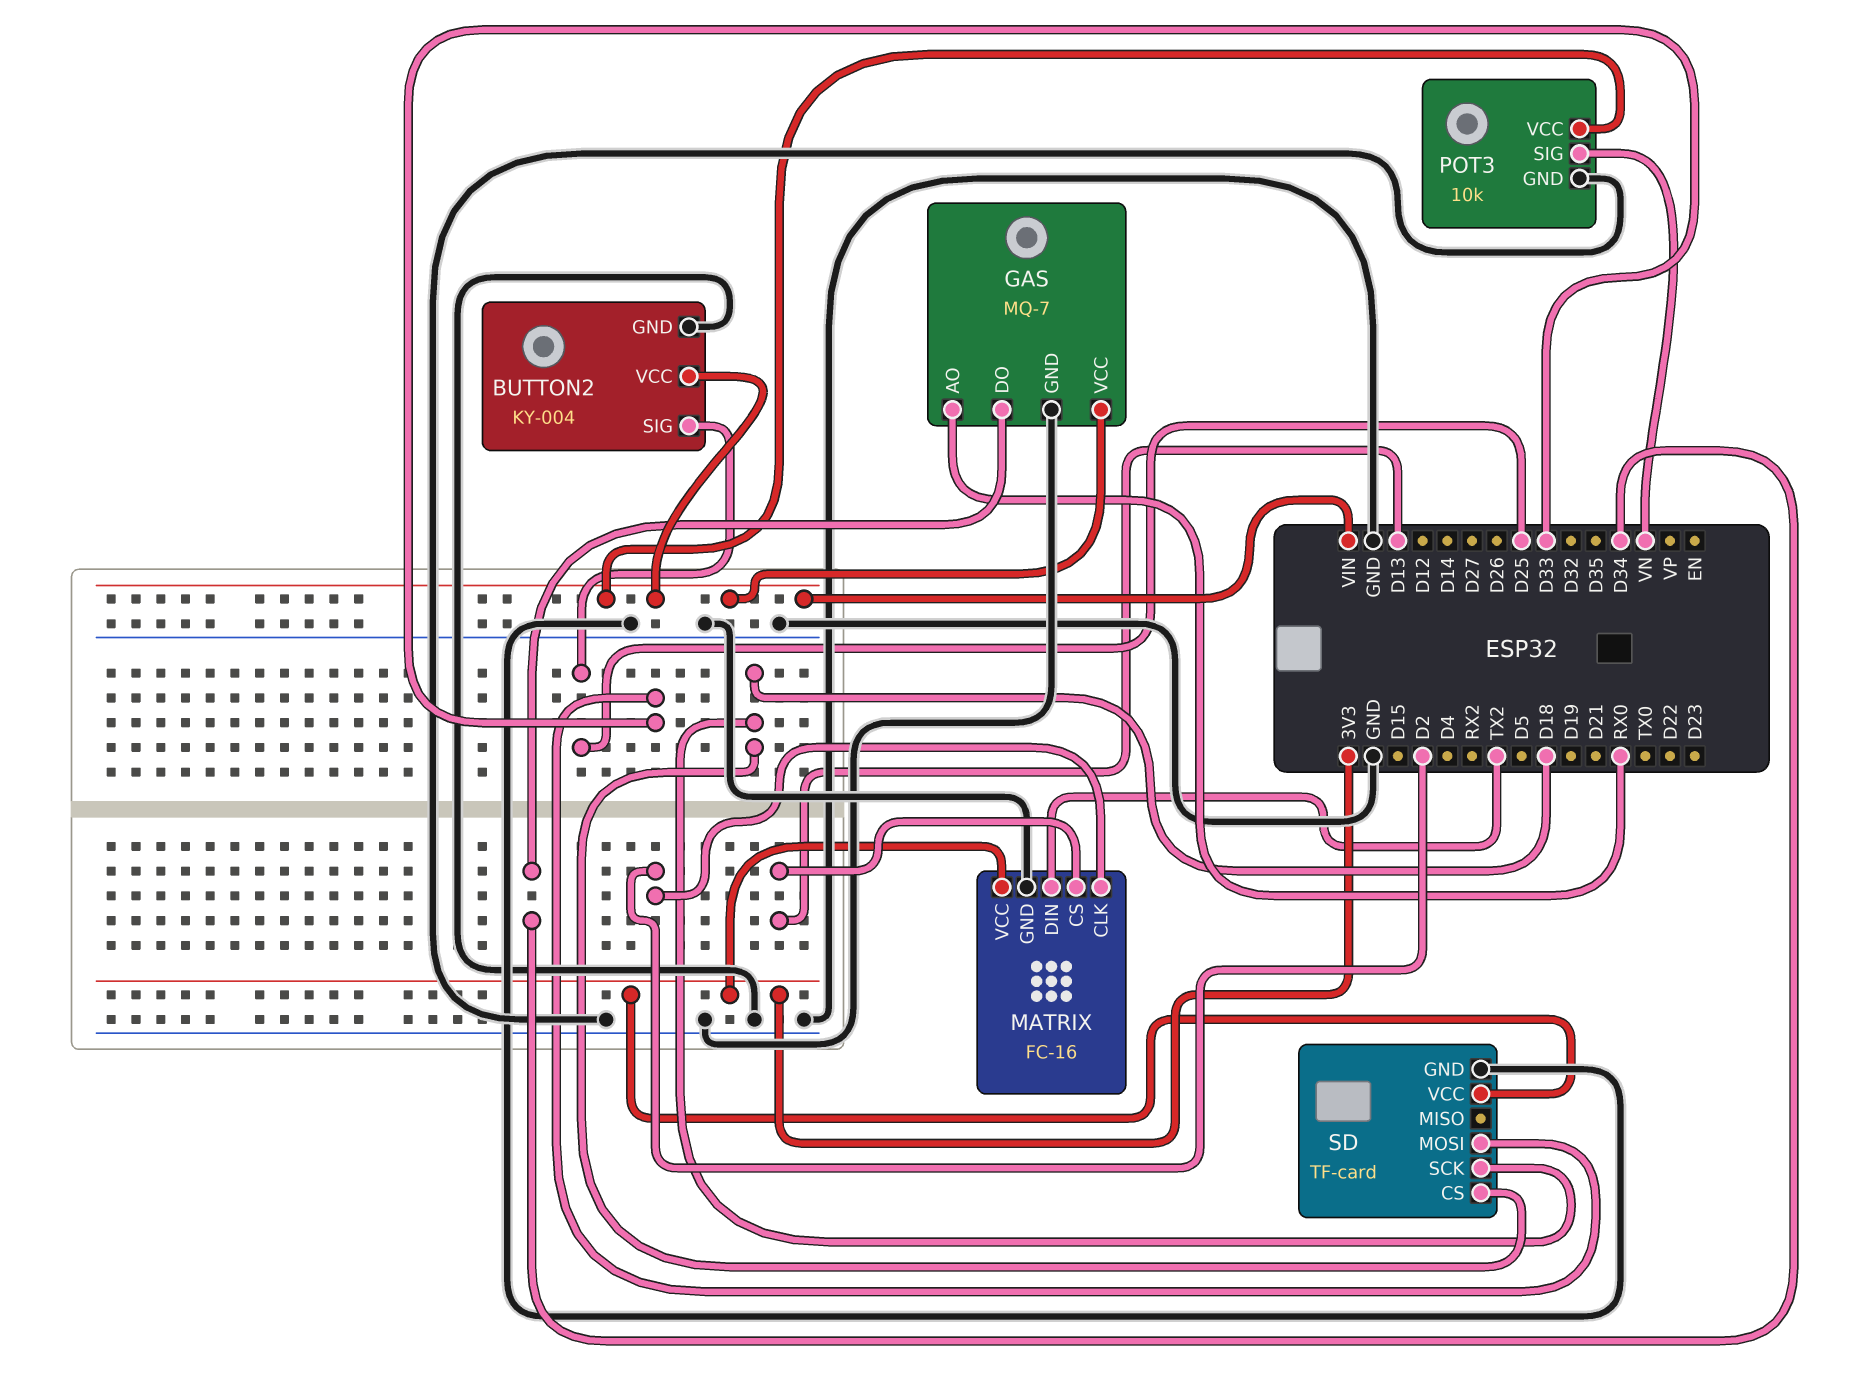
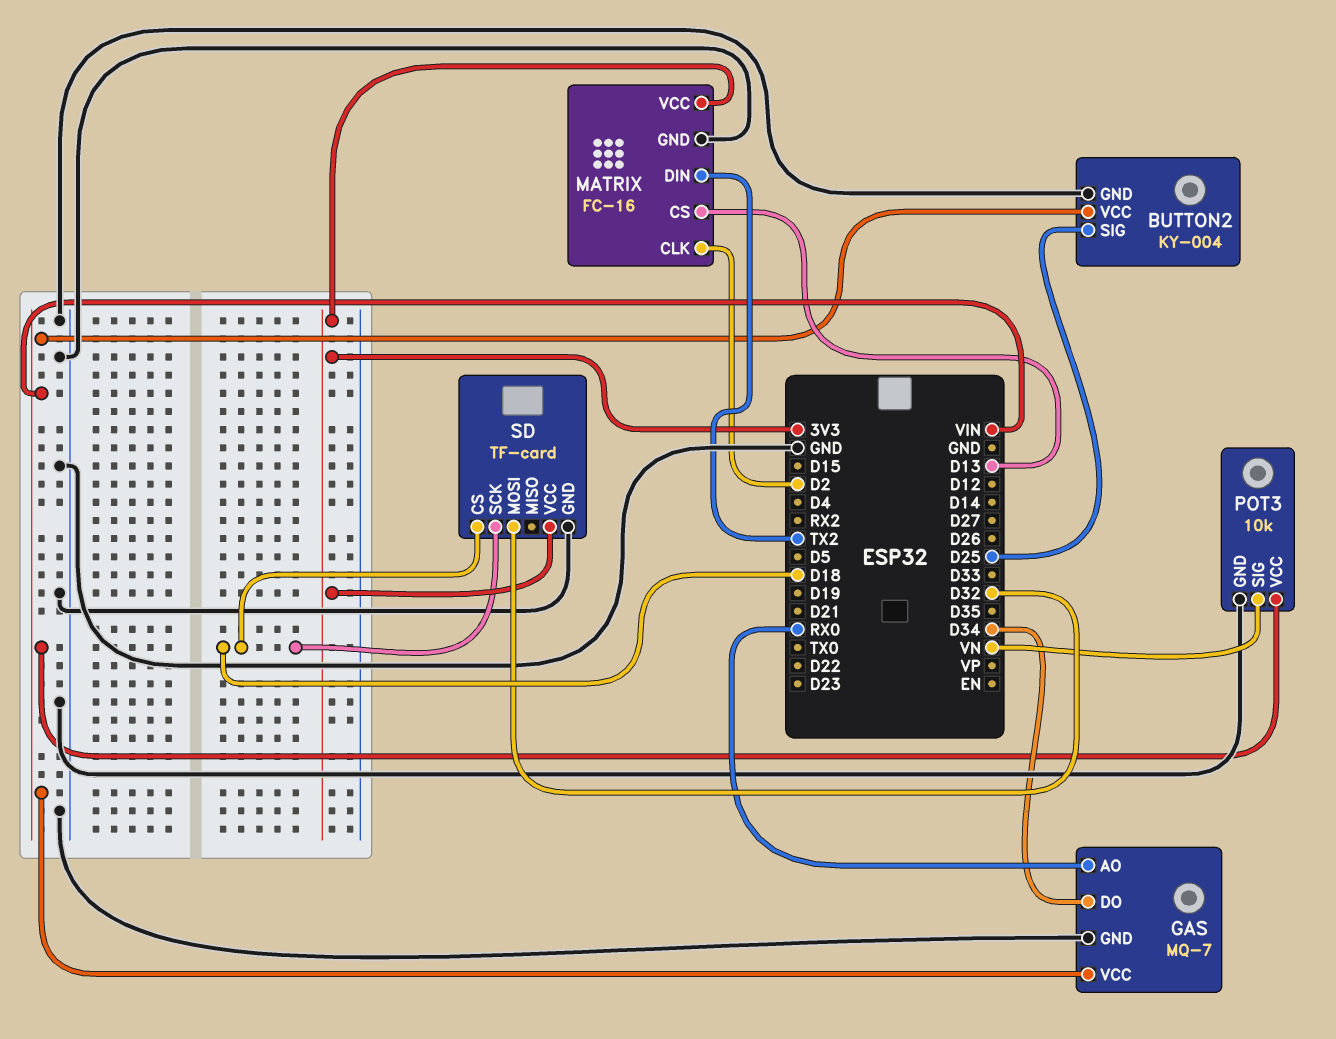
SD pin MOSI: D33 -> D32

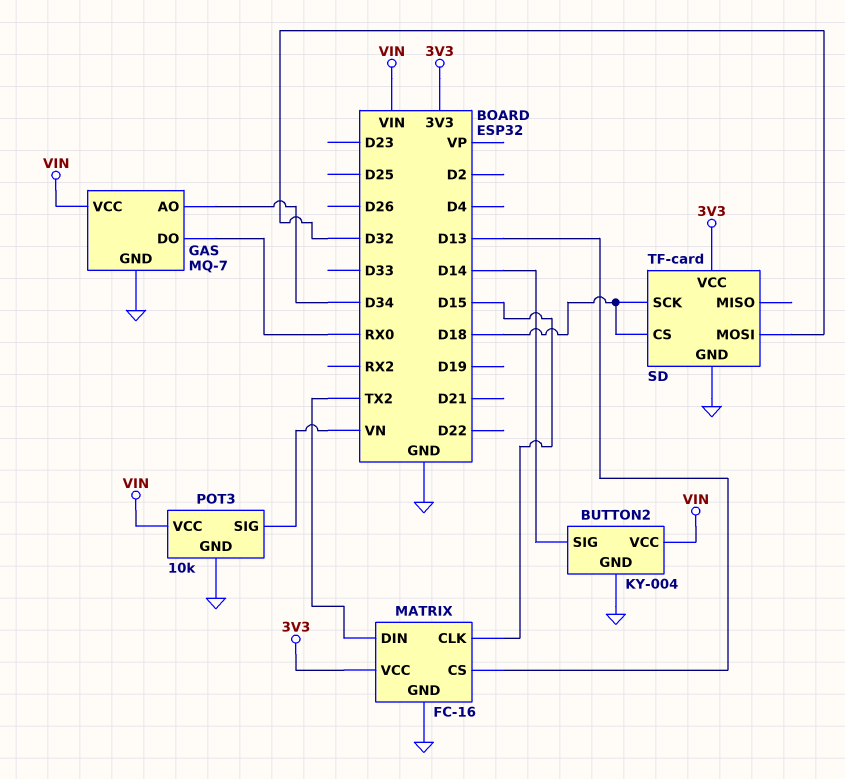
BUTTON2 pin SIG: D25 -> D14
GAS pin AO: RX0 -> D34
GAS pin DO: D34 -> RX0
MATRIX pin CLK: D2 -> D15

